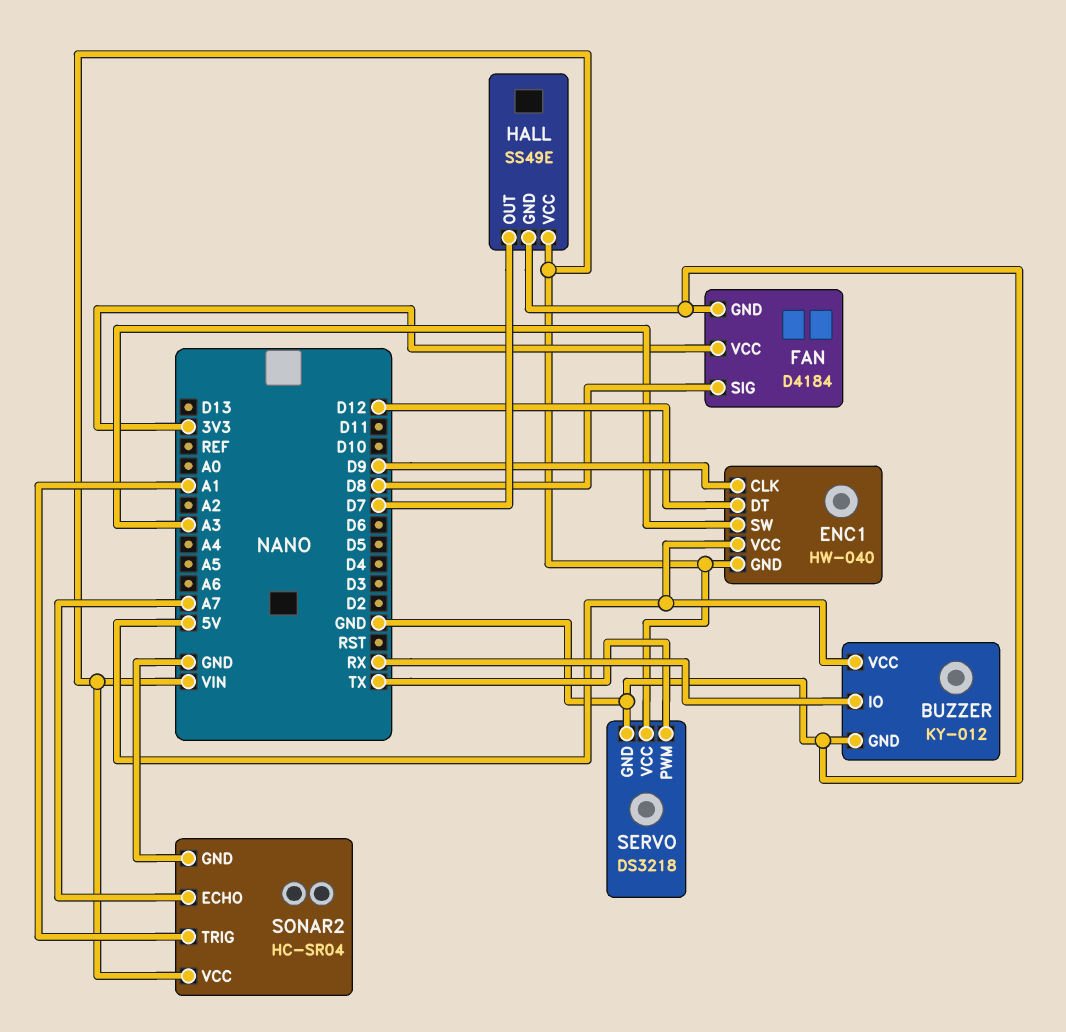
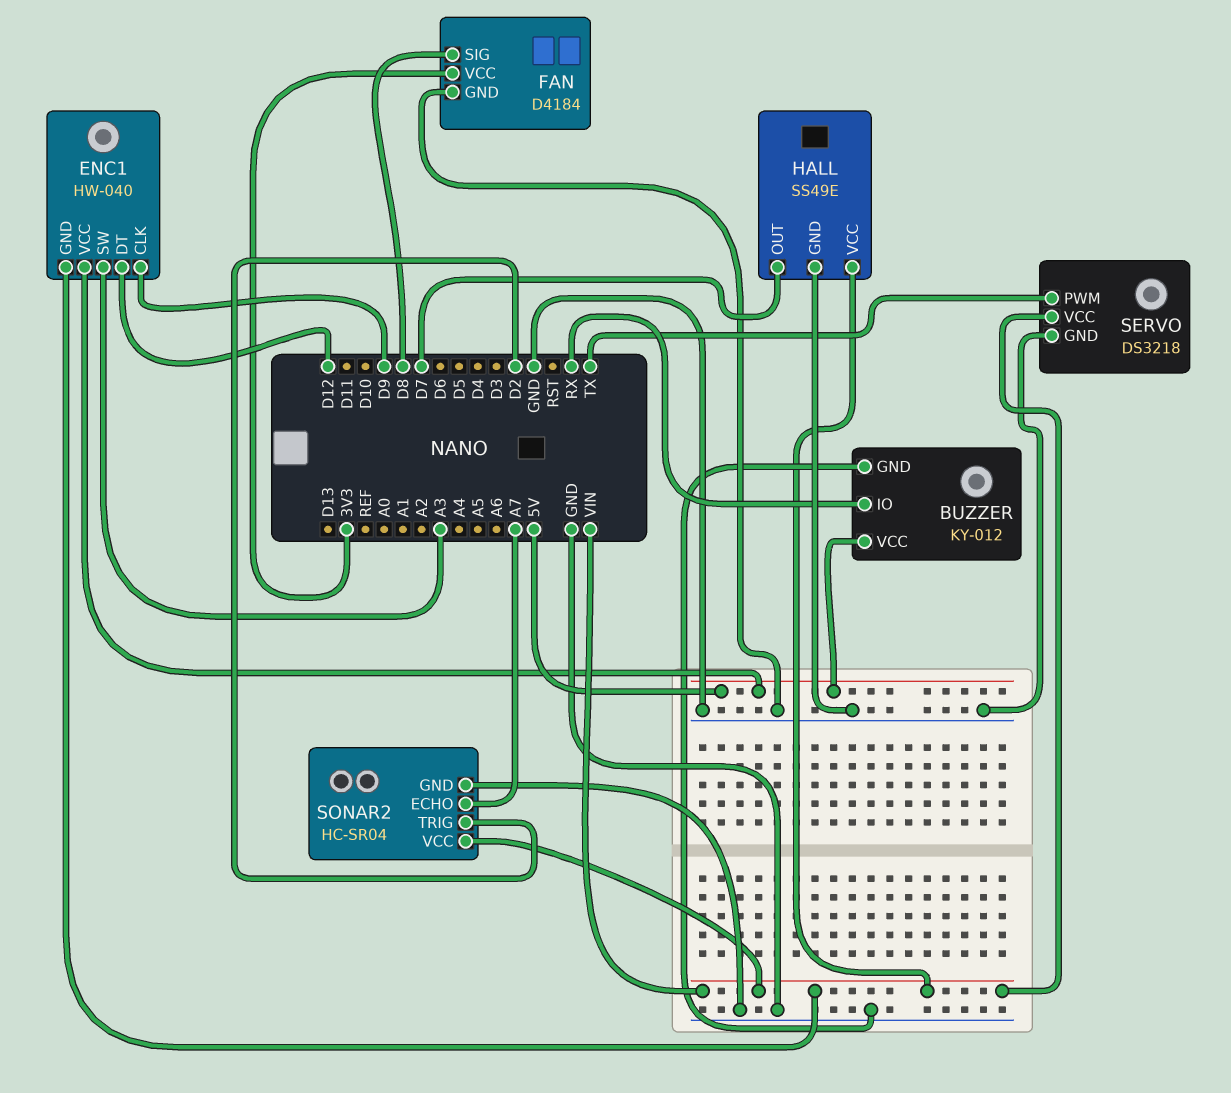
SONAR2 pin TRIG: A1 -> D2

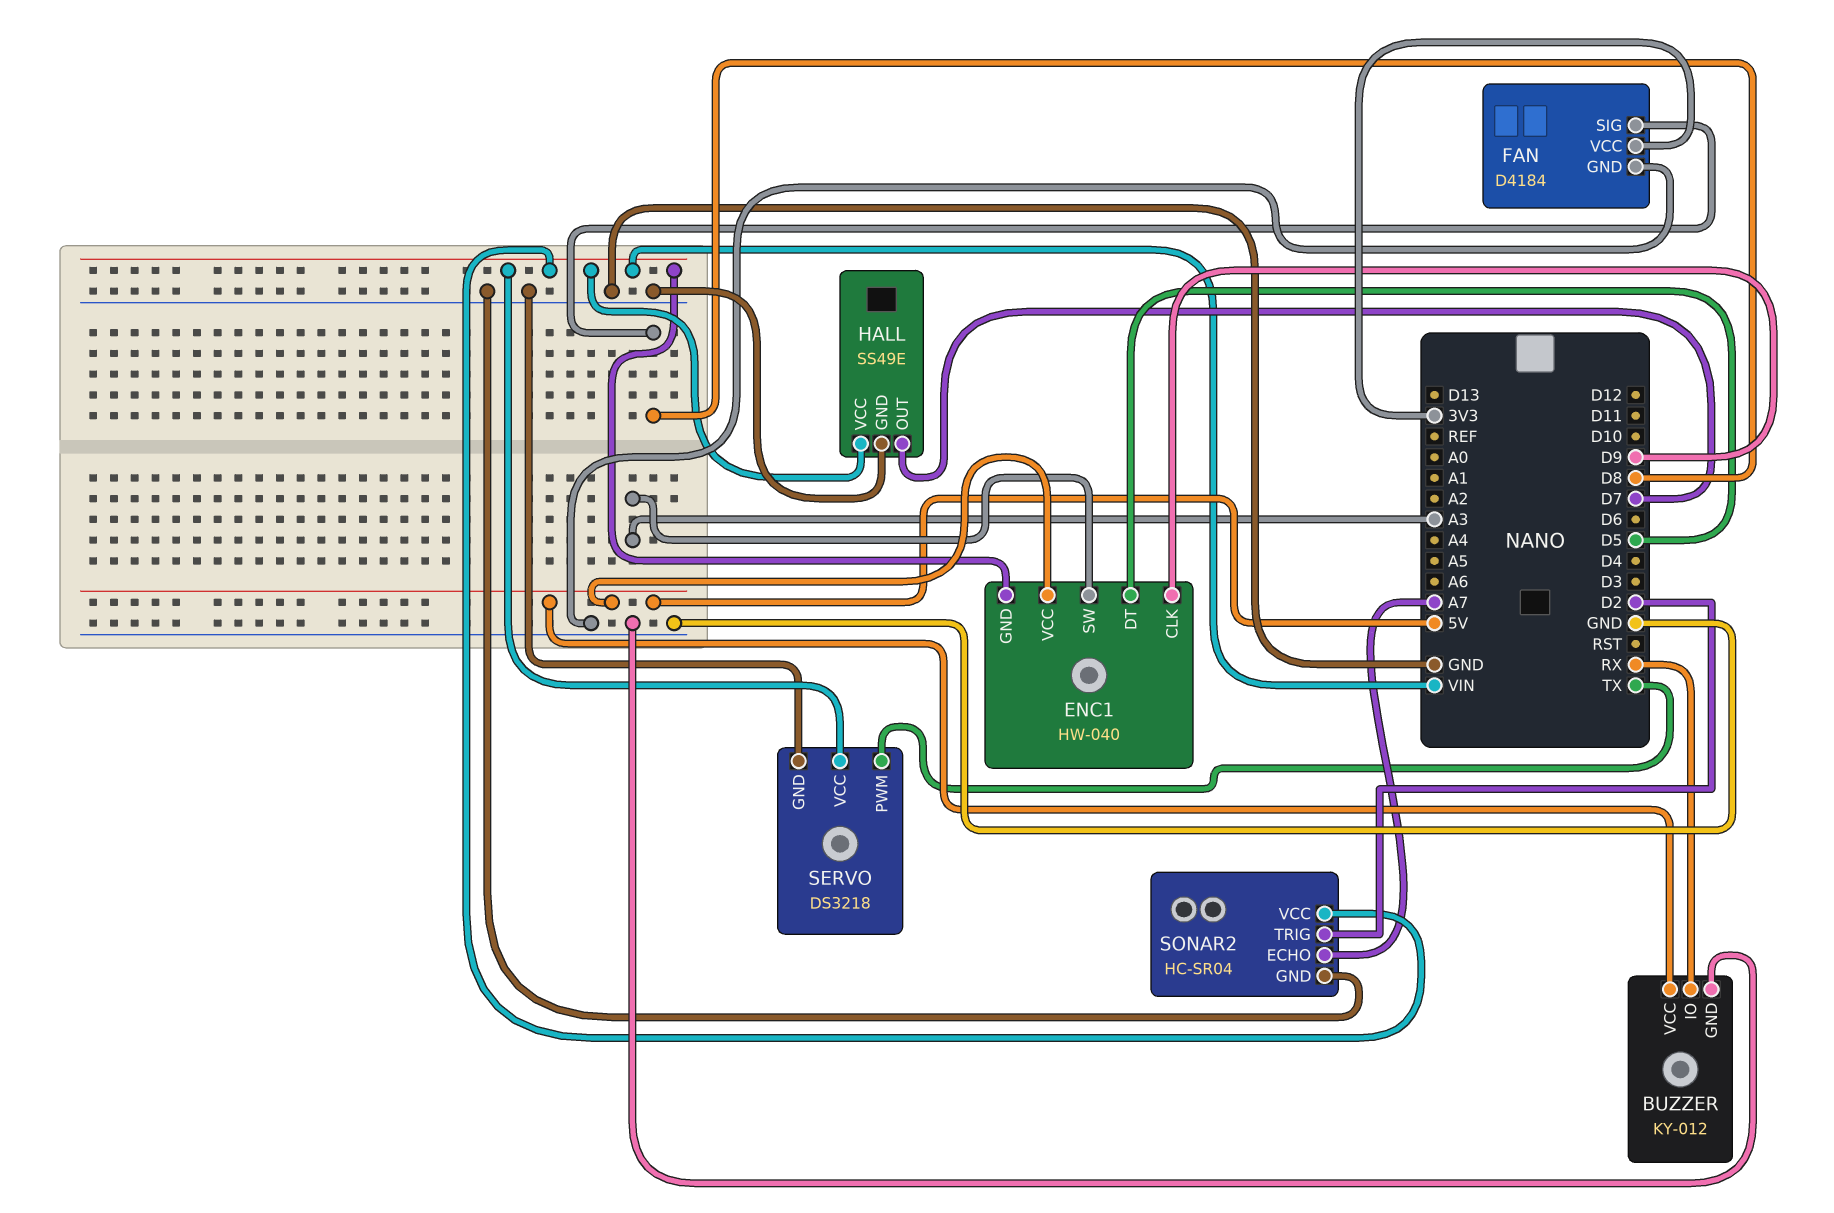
ENC1 pin DT: D12 -> D5

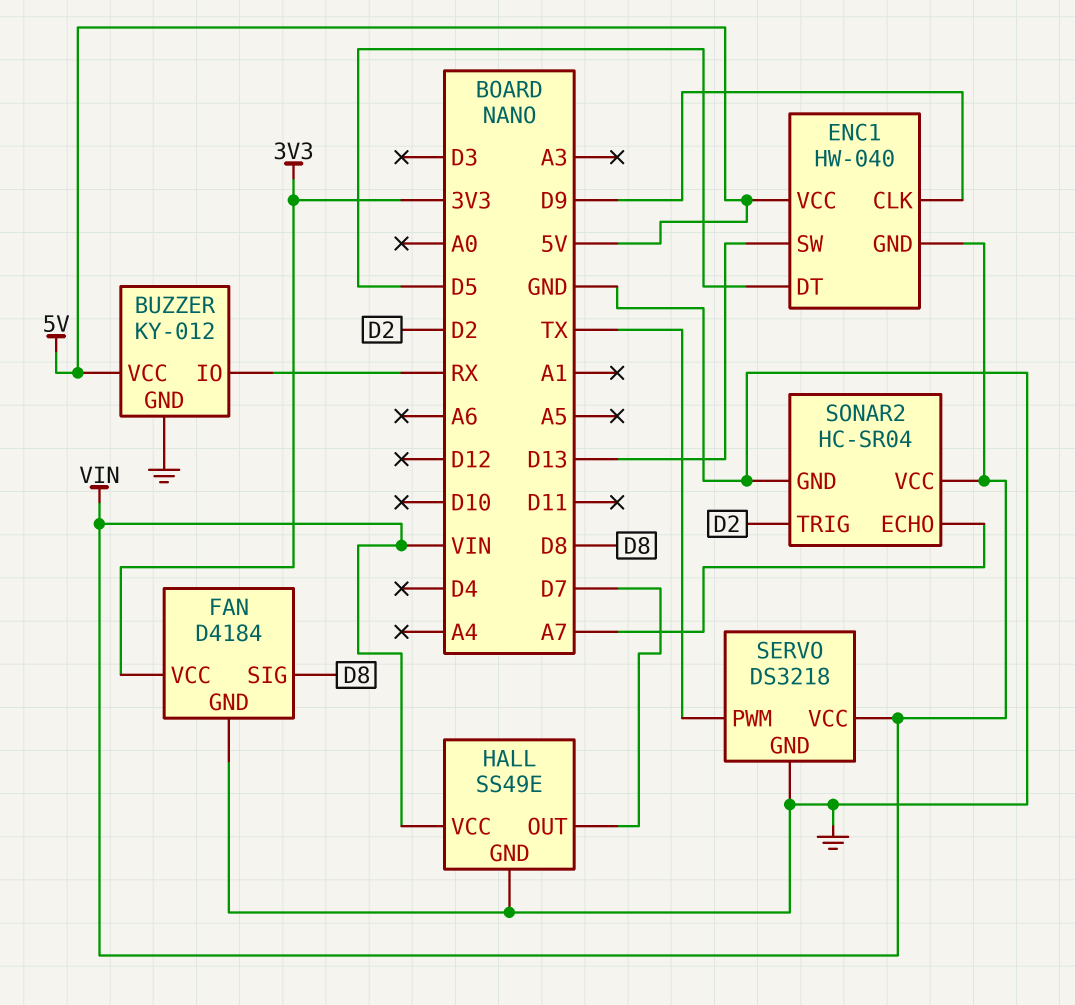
ENC1 pin SW: A3 -> D13

